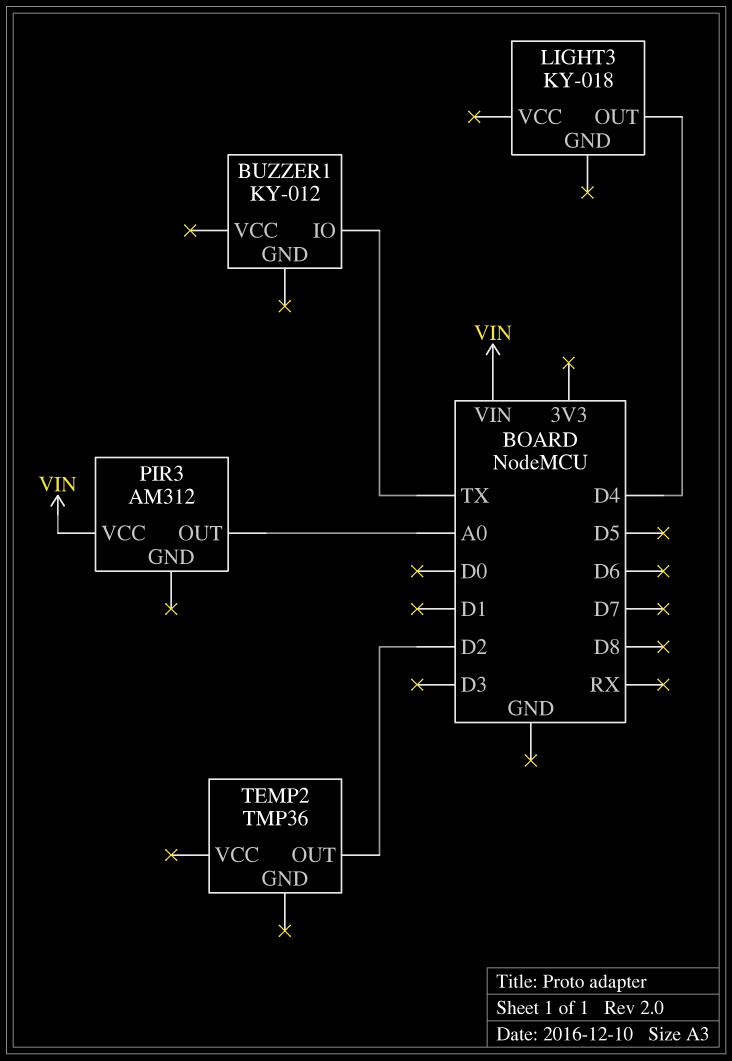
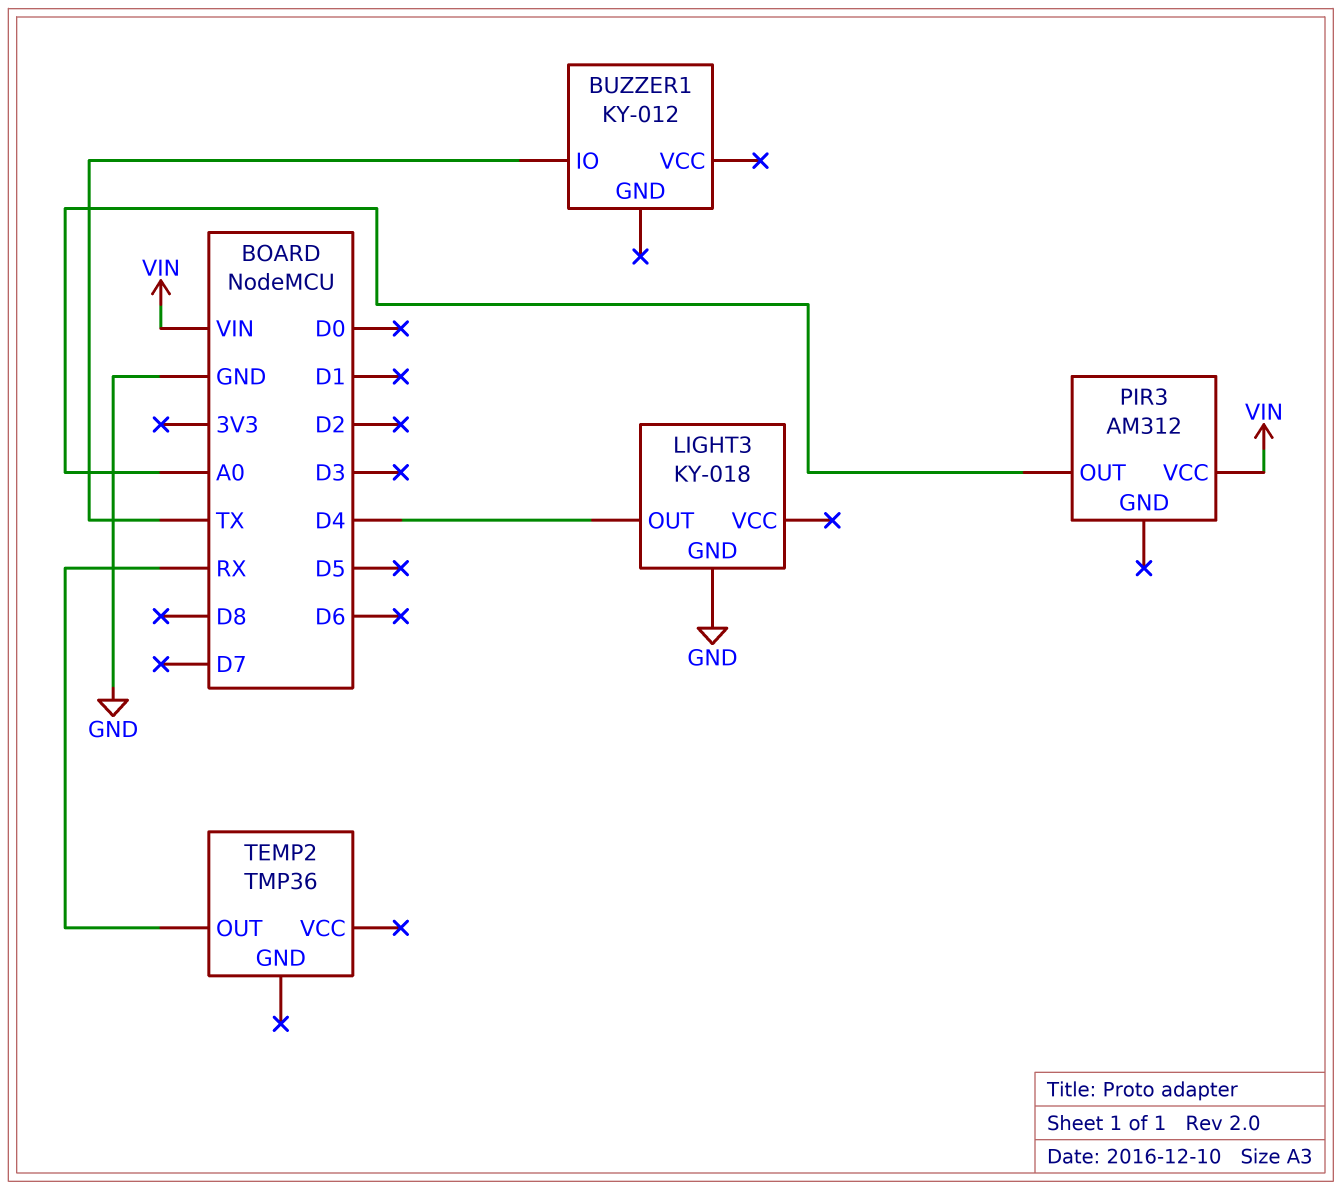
LIGHT3 pin GND: none -> GND
TEMP2 pin OUT: D2 -> RX

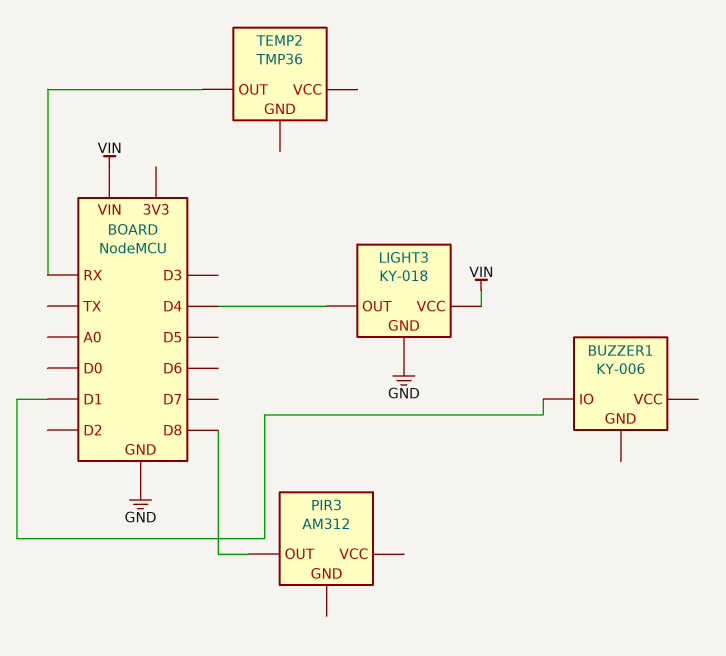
BUZZER1: KY-012 -> KY-006
BUZZER1 pin IO: TX -> D1
LIGHT3 pin VCC: none -> VIN
PIR3 pin OUT: A0 -> D8
PIR3 pin VCC: VIN -> none

